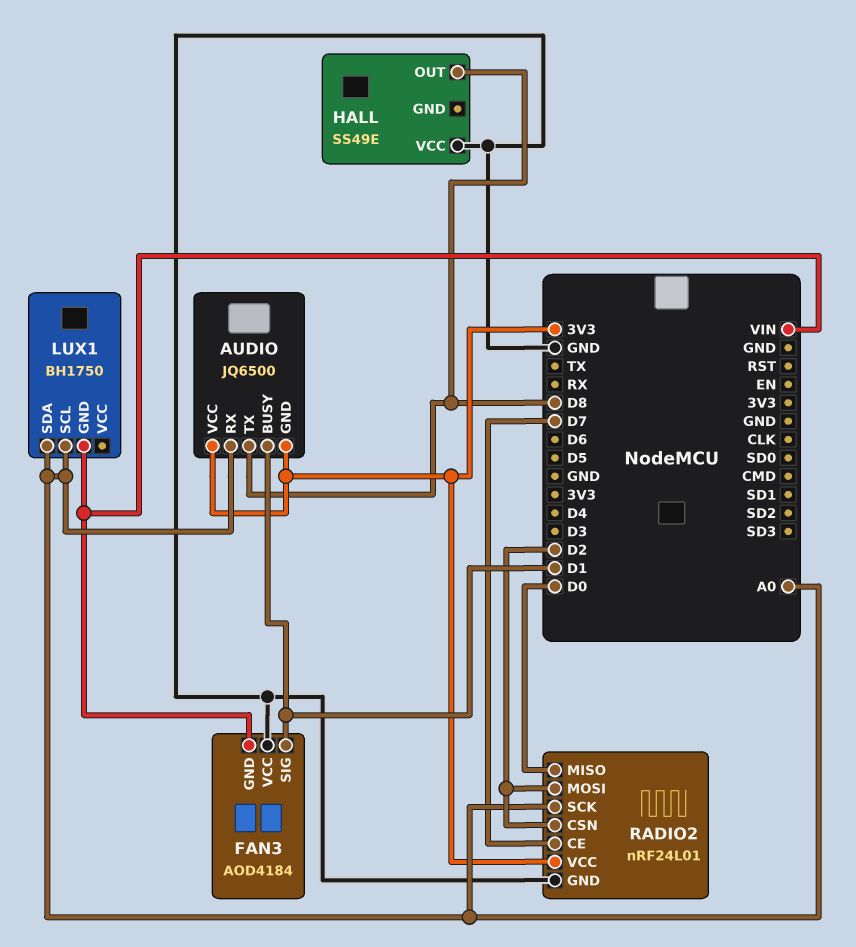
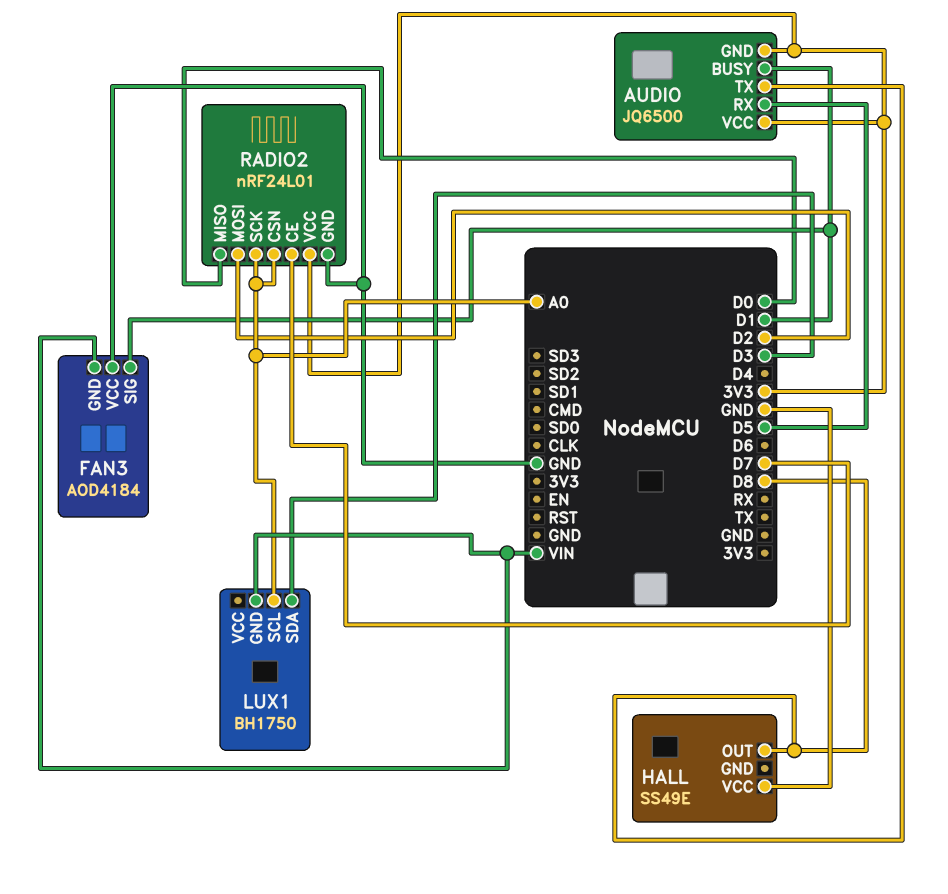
AUDIO pin RX: A0 -> D5
LUX1 pin SDA: A0 -> D3
RADIO2 pin CSN: D2 -> A0

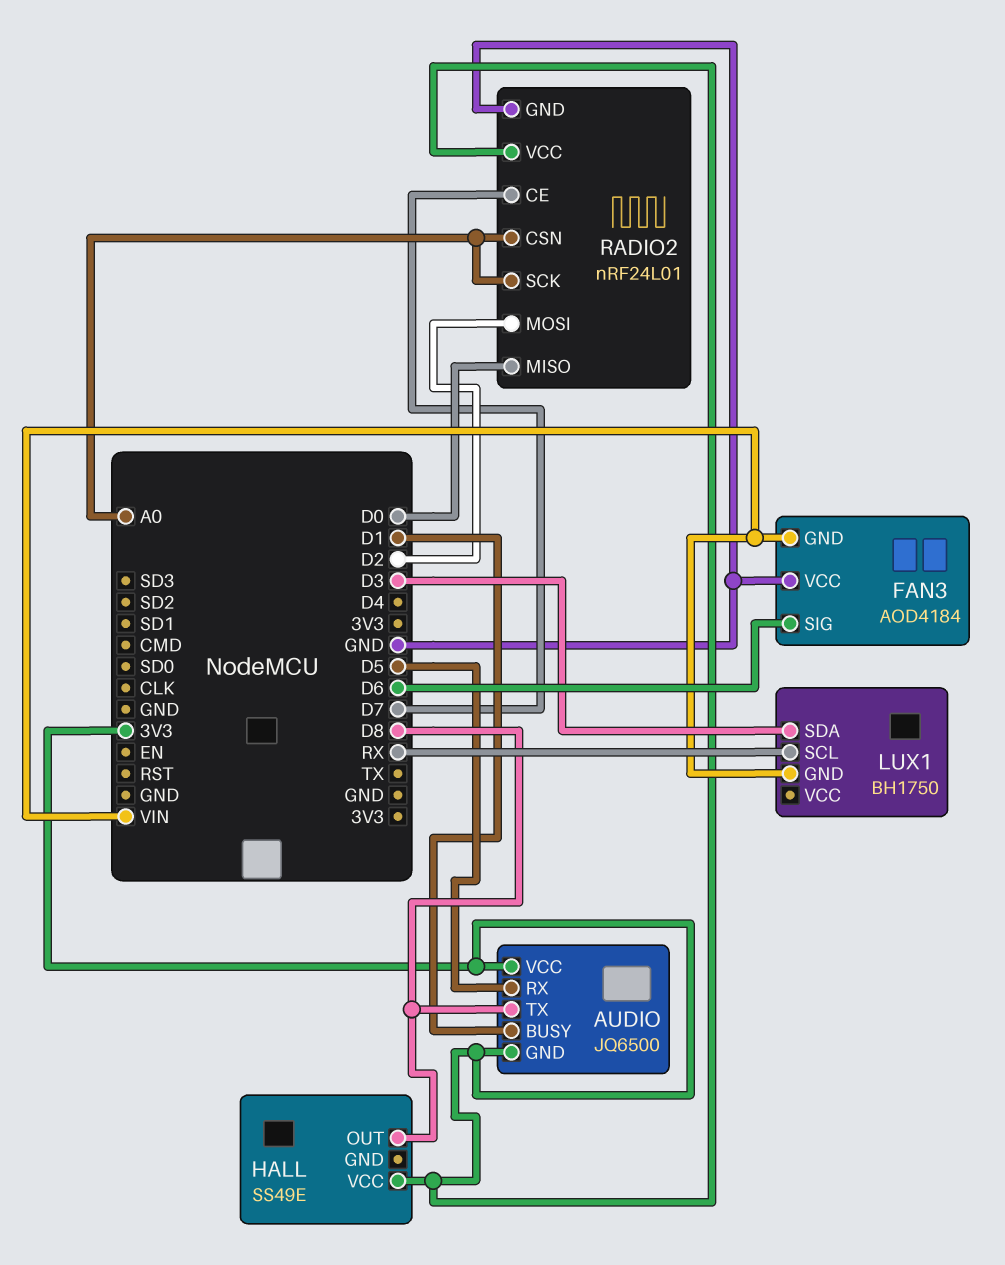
FAN3 pin SIG: D1 -> D6
HALL pin VCC: GND -> 3V3
LUX1 pin SCL: A0 -> RX

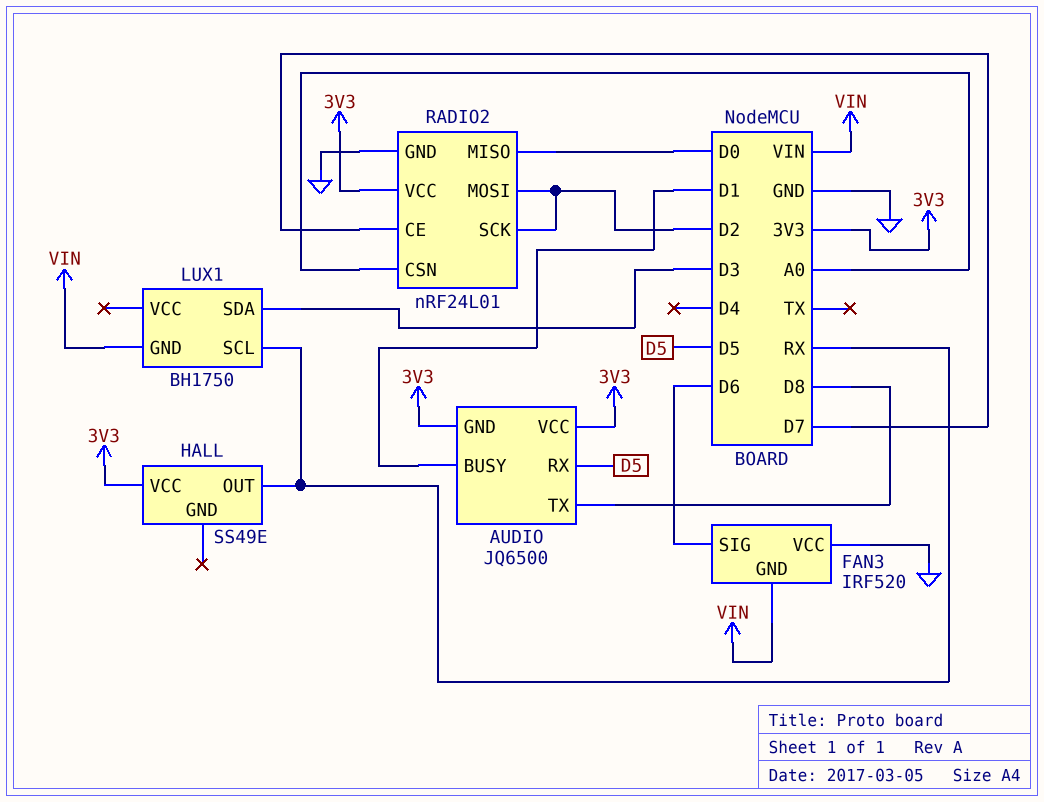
FAN3: AOD4184 -> IRF520
HALL pin OUT: D8 -> RX
RADIO2 pin SCK: A0 -> D2

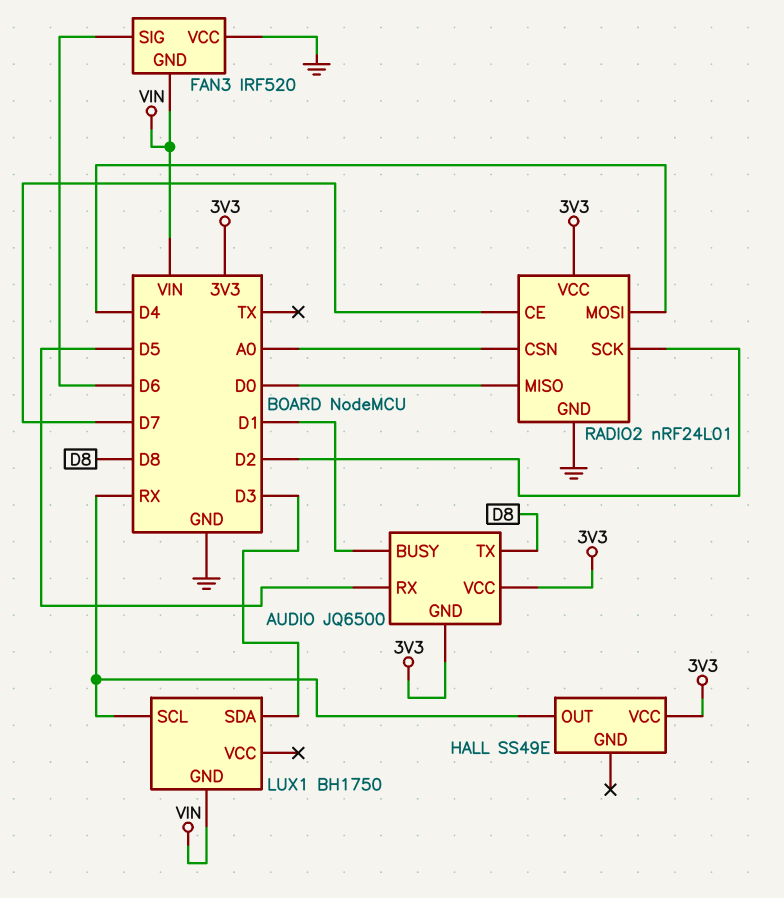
RADIO2 pin MOSI: D2 -> D4

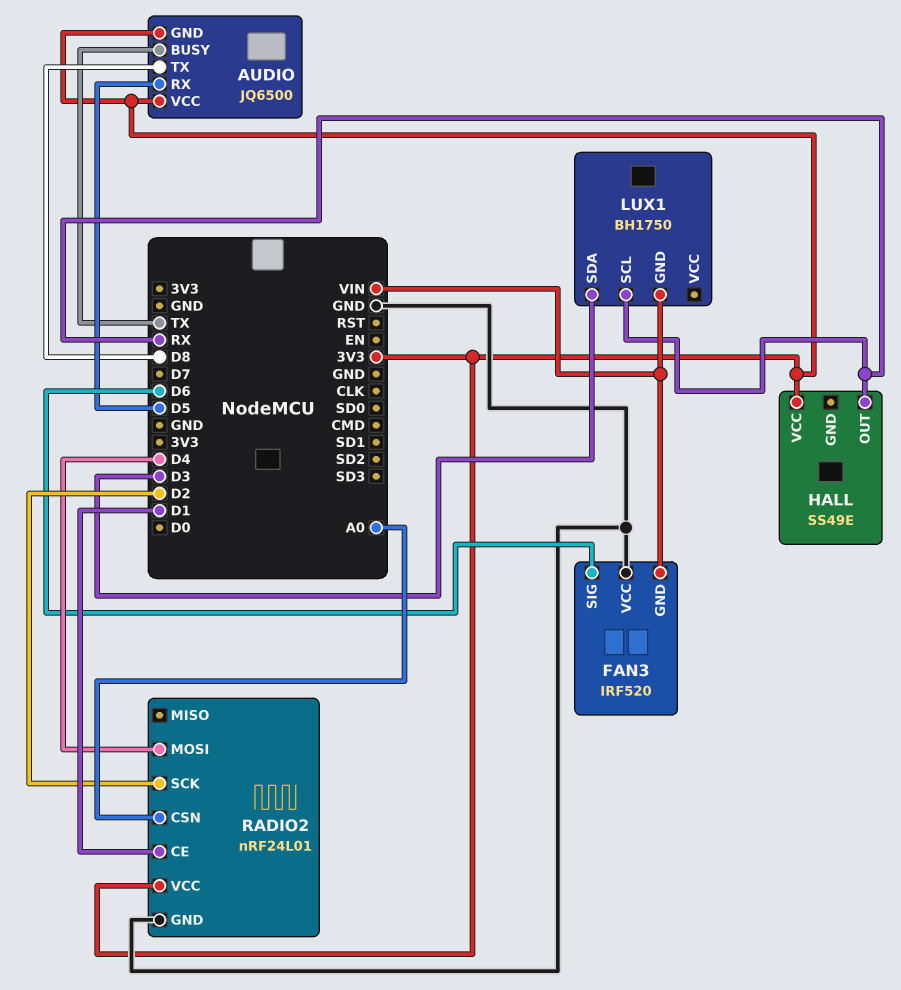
AUDIO pin BUSY: D1 -> TX
RADIO2 pin CE: D7 -> D1
RADIO2 pin MISO: D0 -> none

